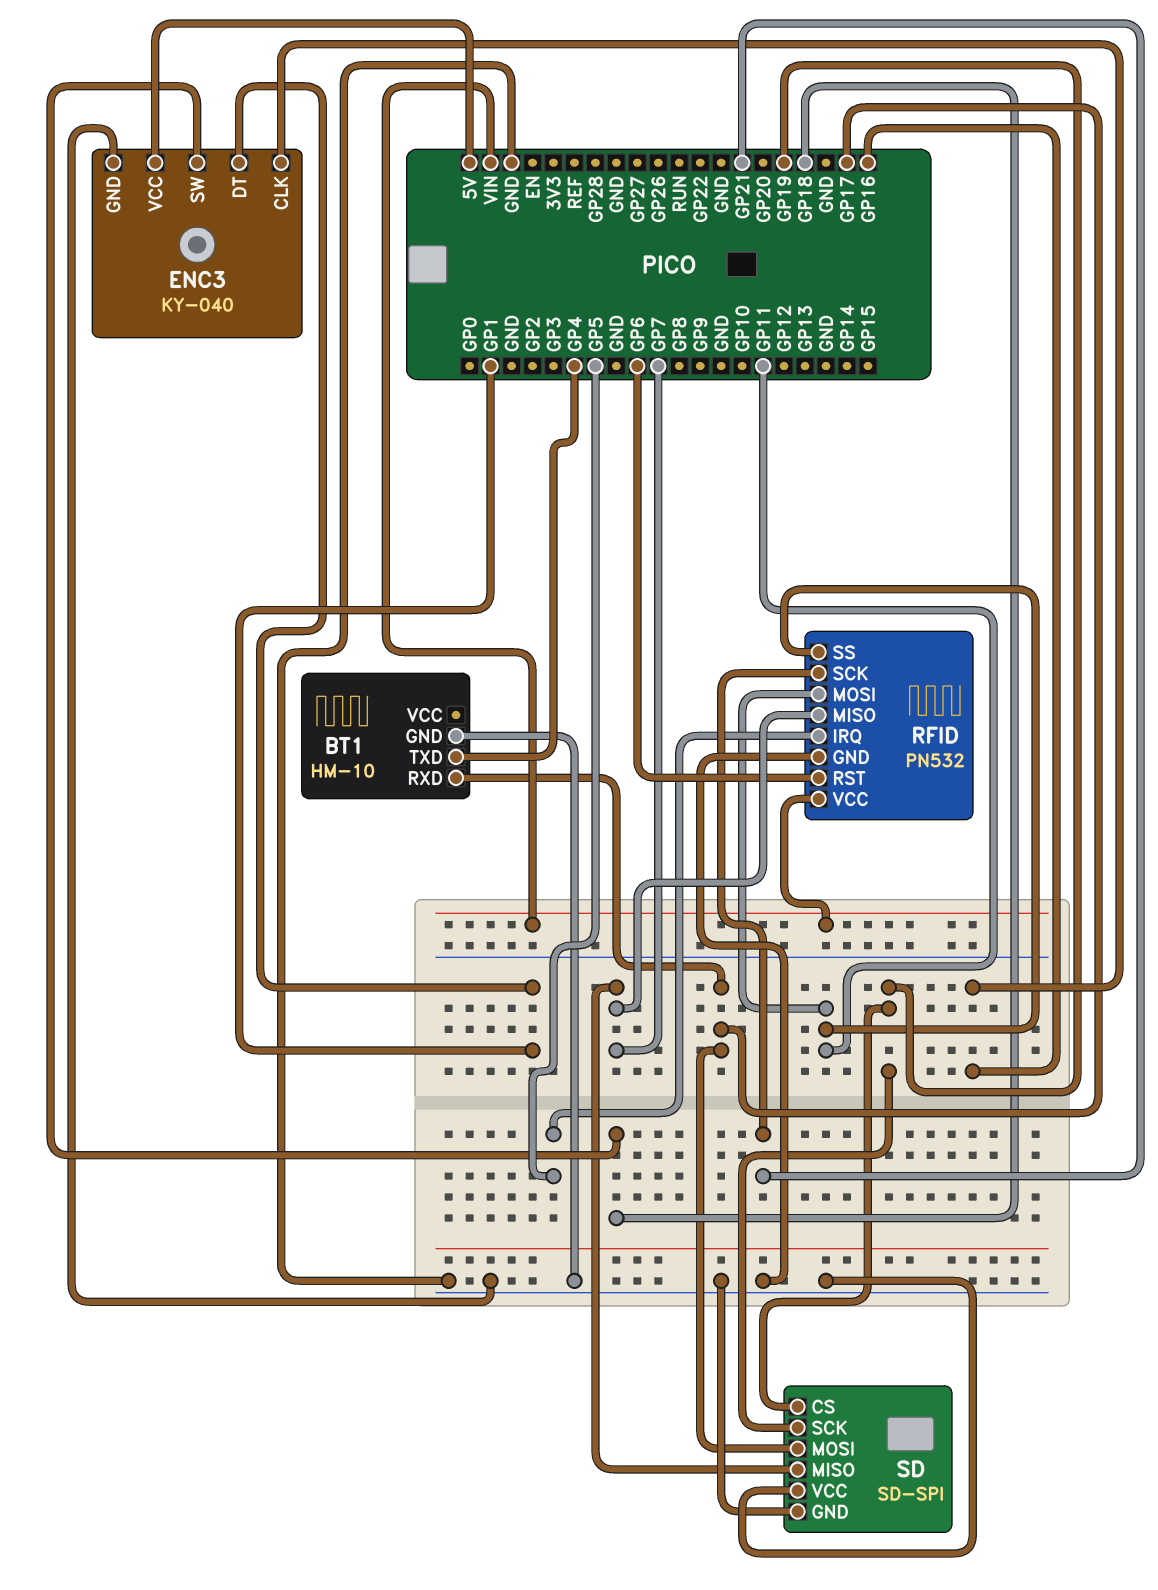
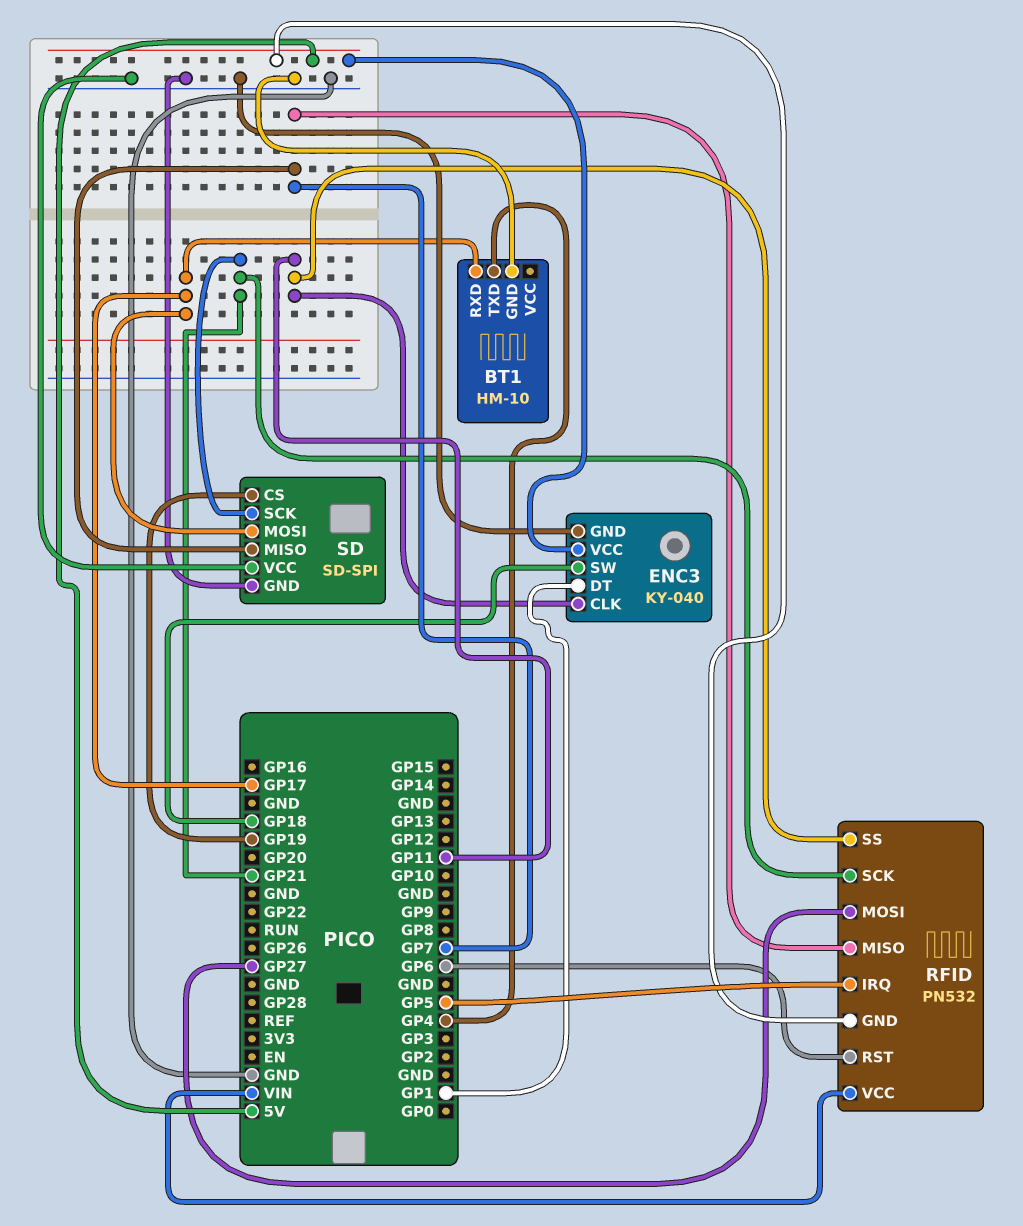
ENC3 pin CLK: GP16 -> GP11
RFID pin GND: GND -> 5V
RFID pin MOSI: GP11 -> GP27
SD pin SCK: GP19 -> GP21

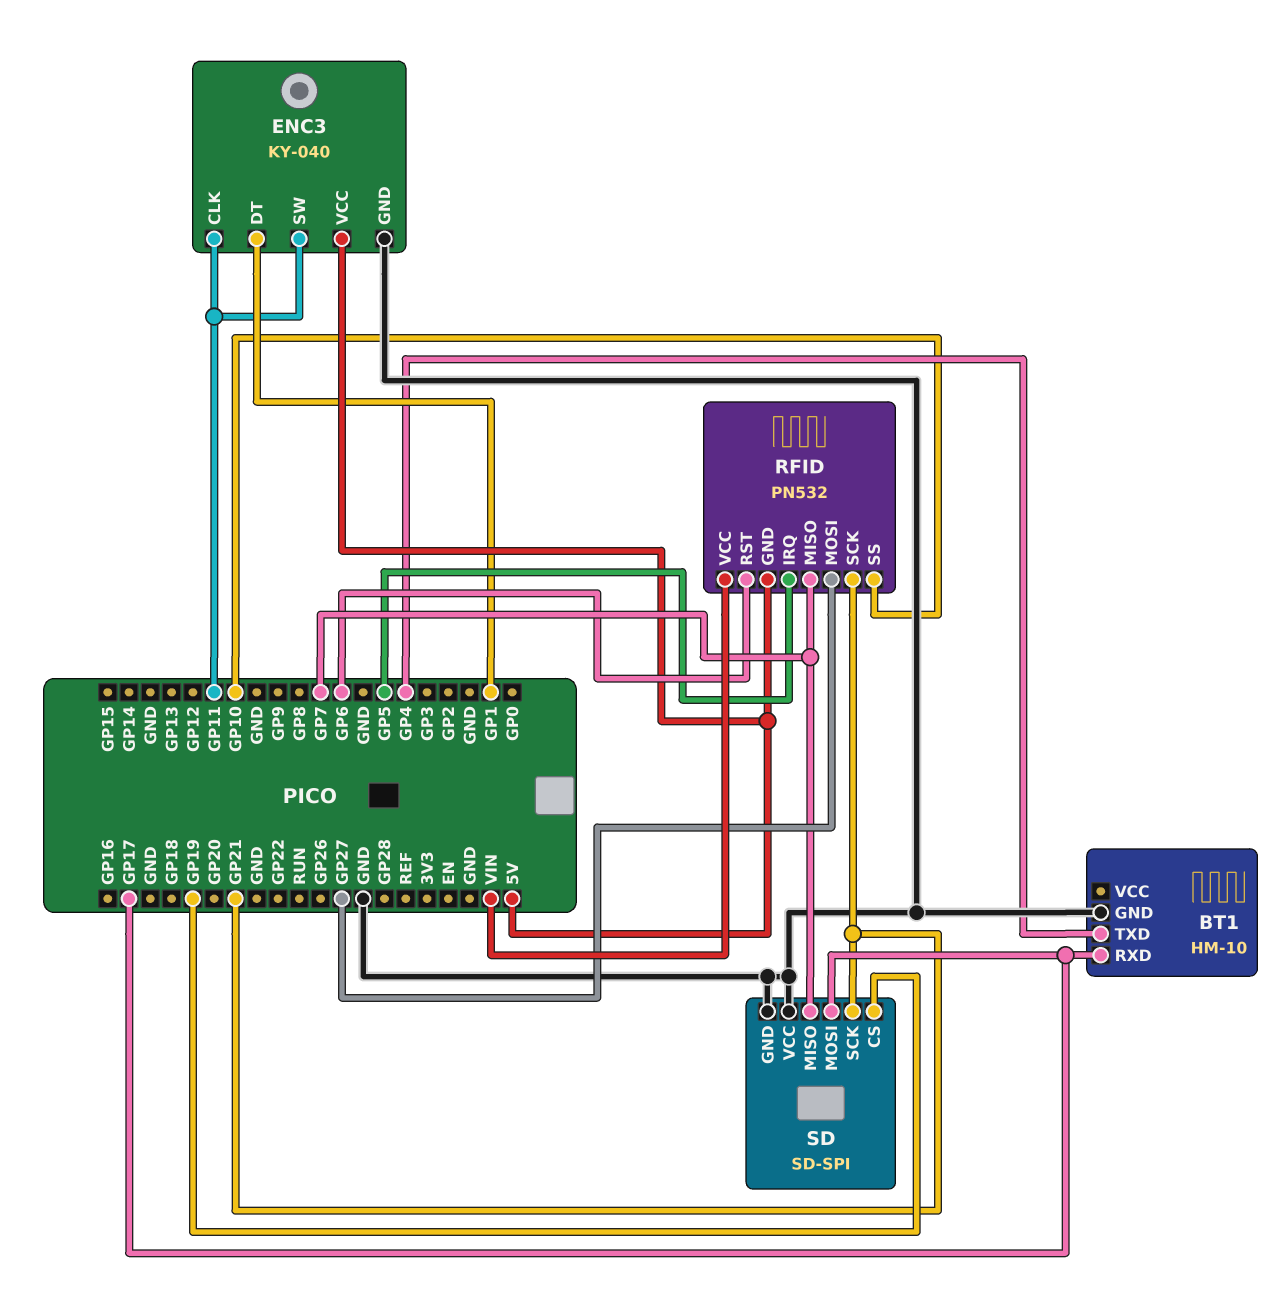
ENC3 pin SW: GP18 -> GP11
RFID pin SS: GP11 -> GP10

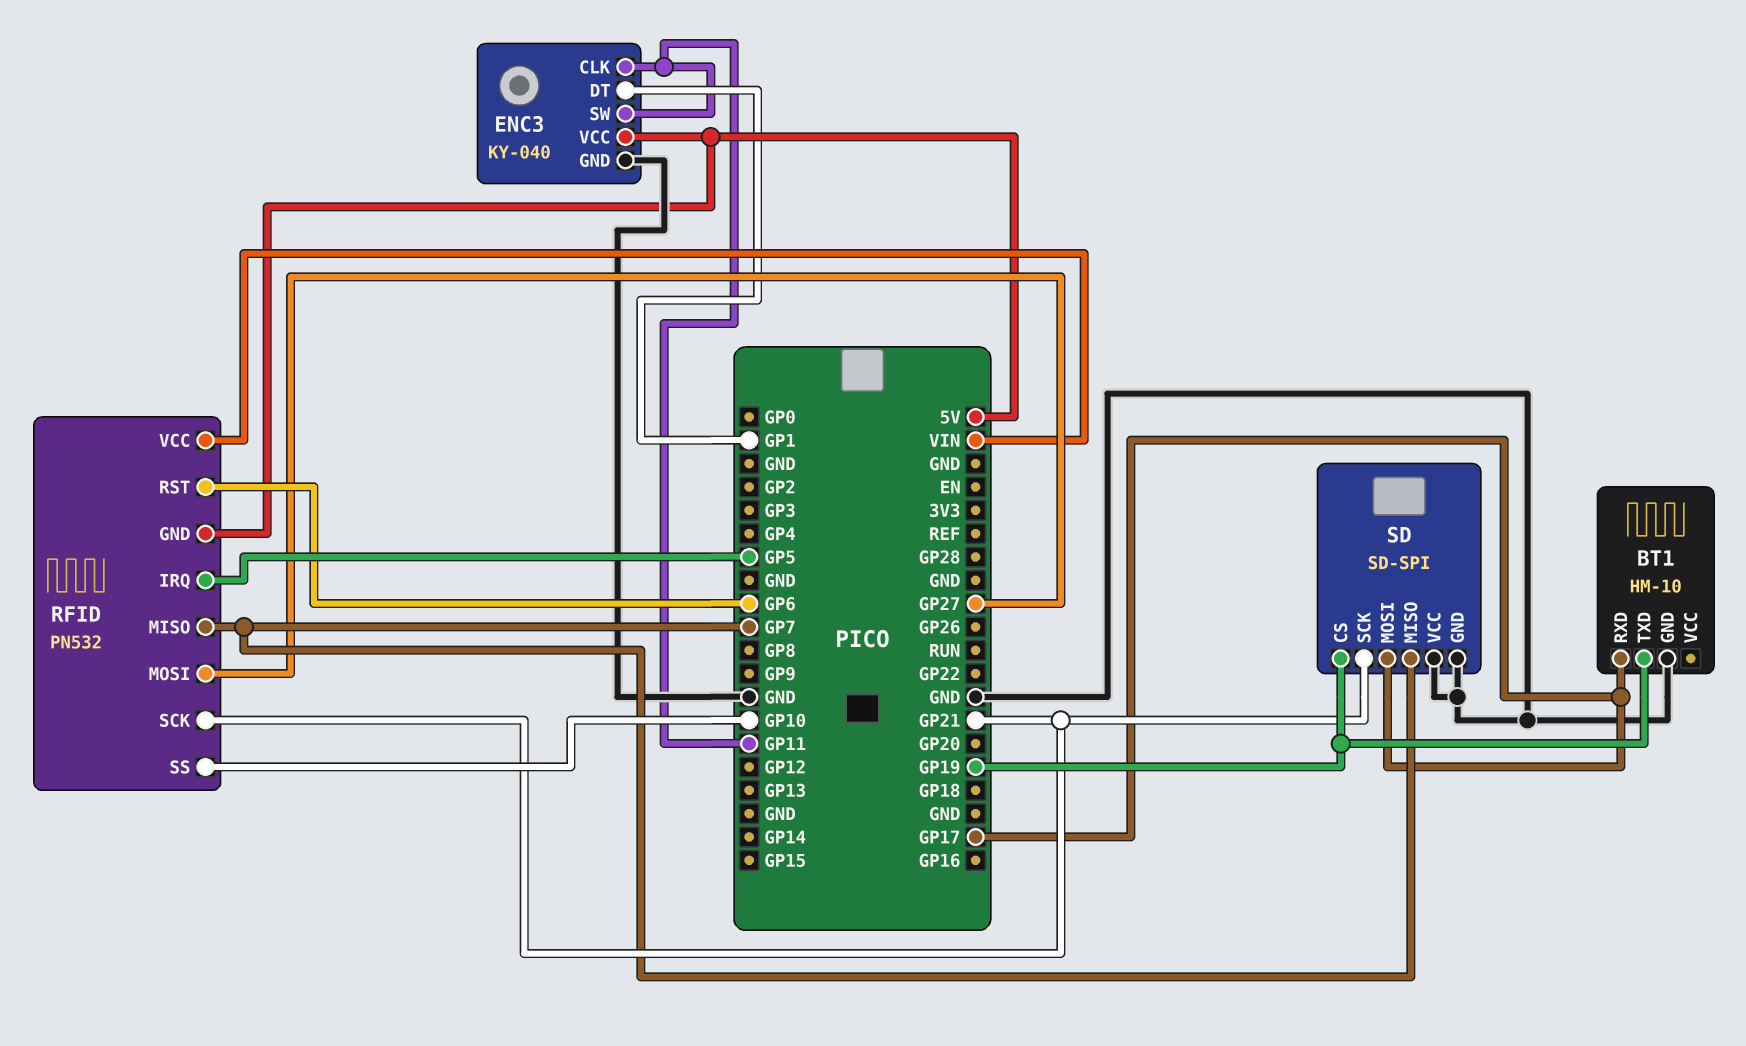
BT1 pin TXD: GP4 -> GP19

